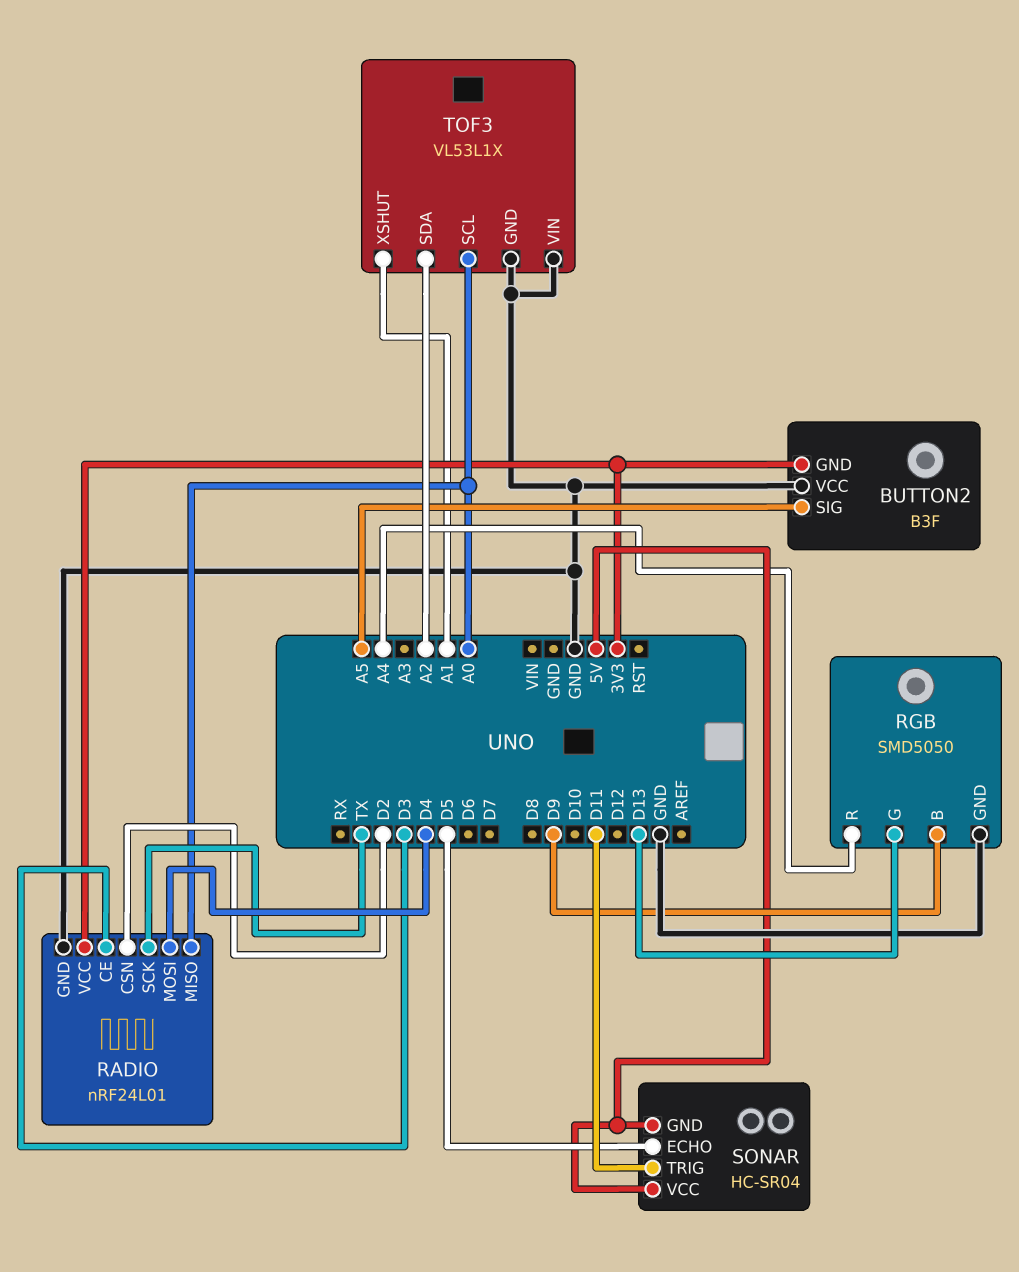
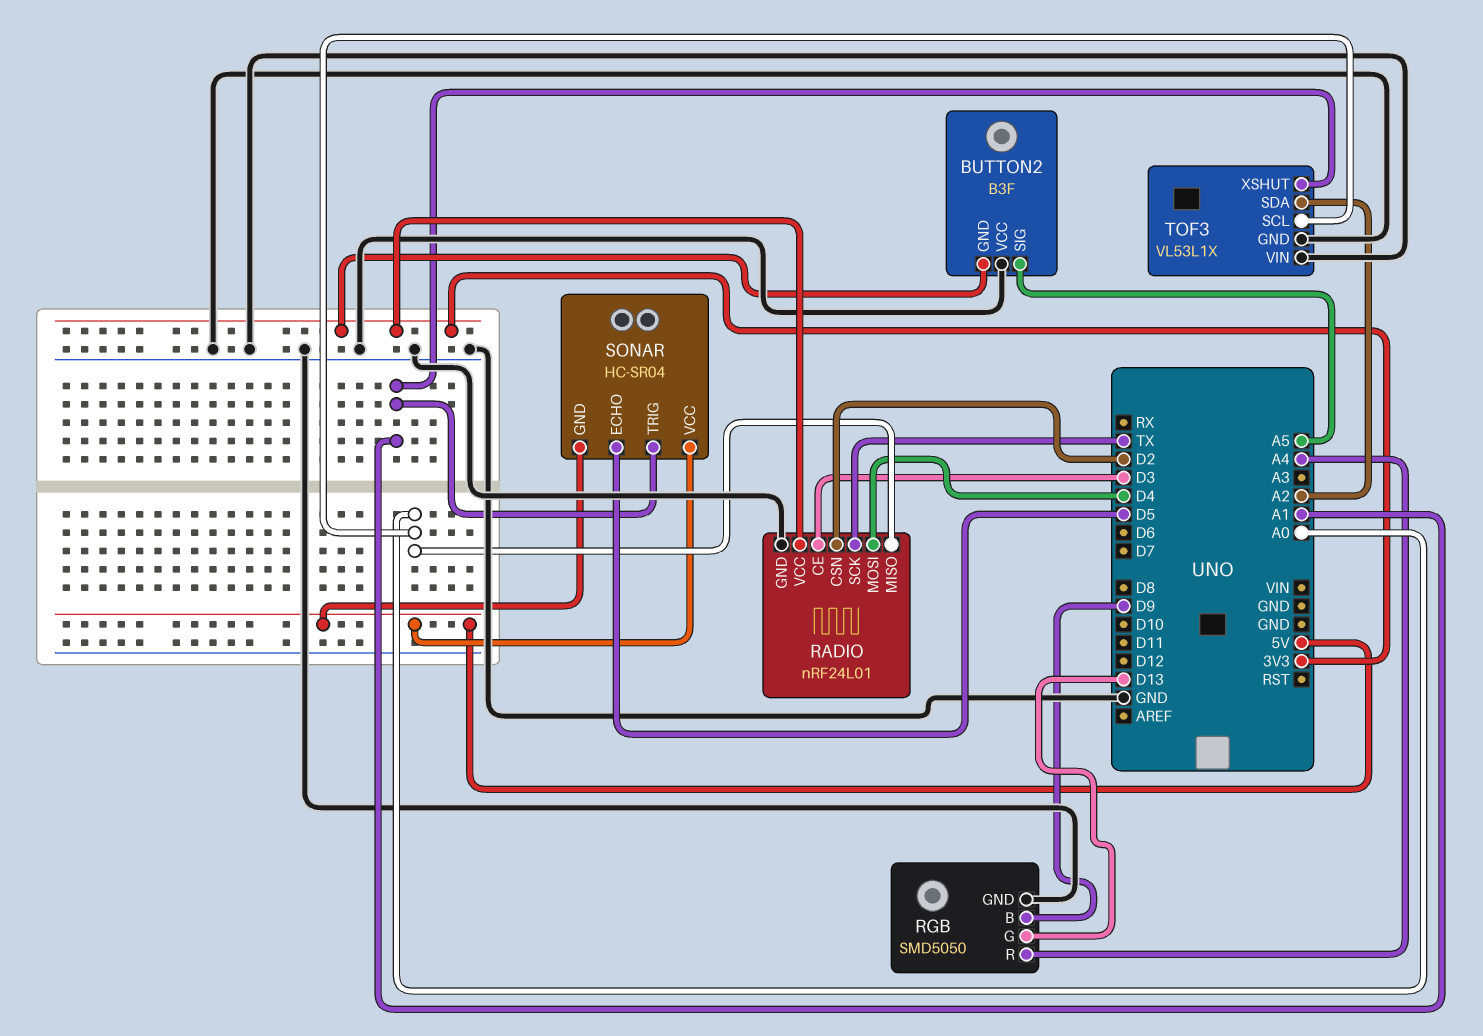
SONAR pin TRIG: D11 -> A1

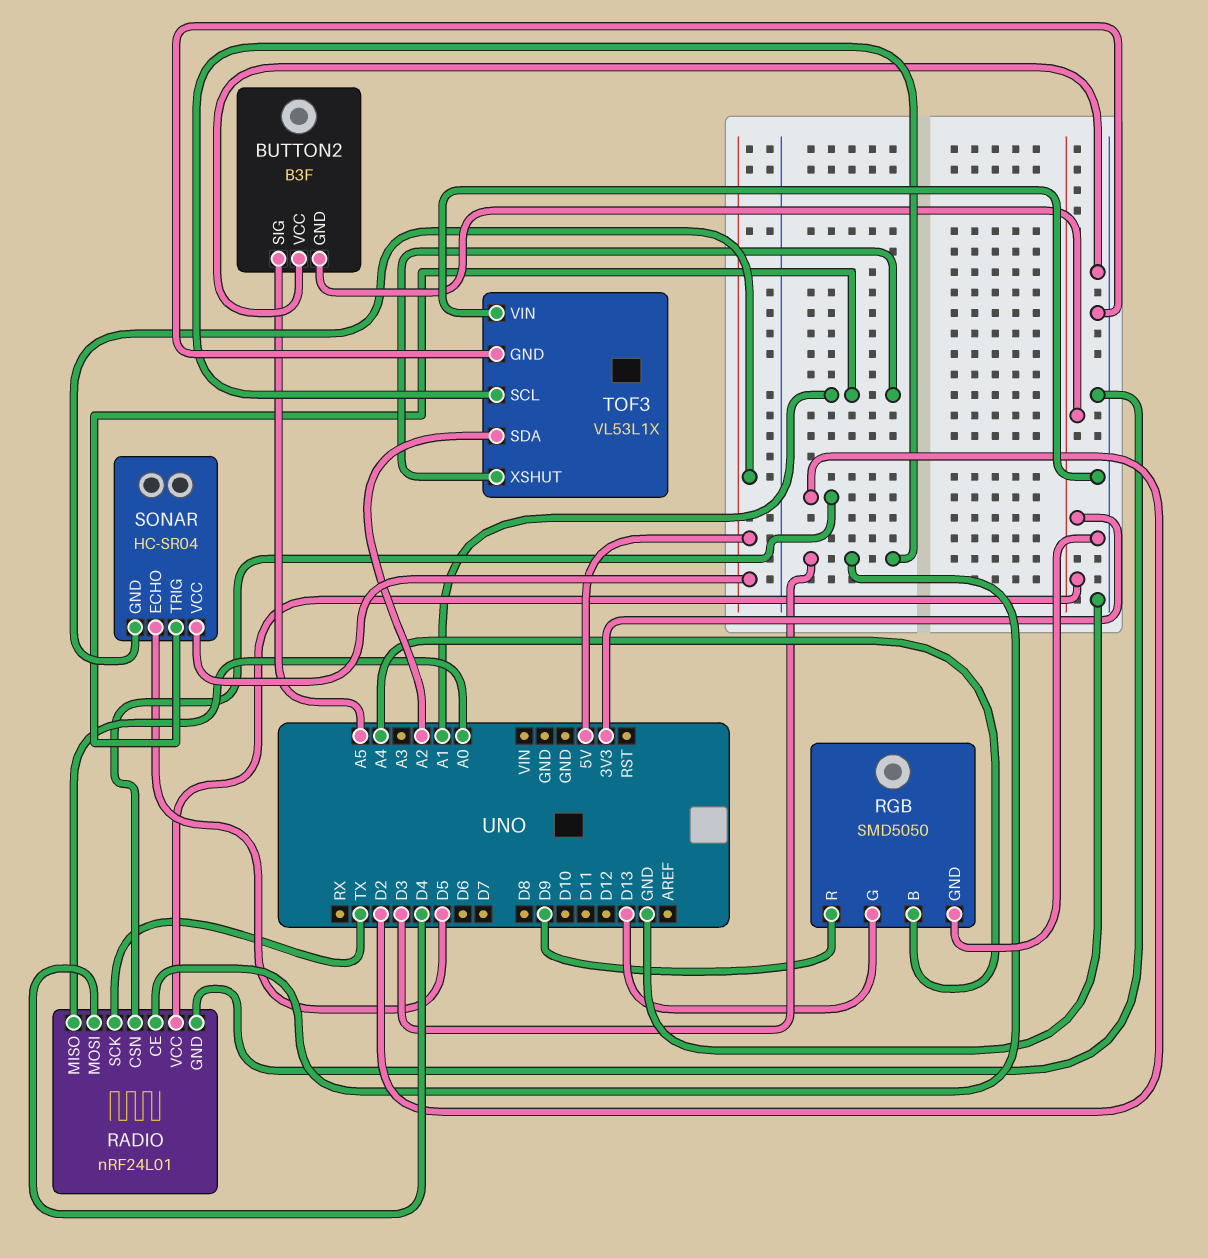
RGB pin B: D9 -> A4
RGB pin R: A4 -> D9
TOF3 pin SCL: A0 -> D3

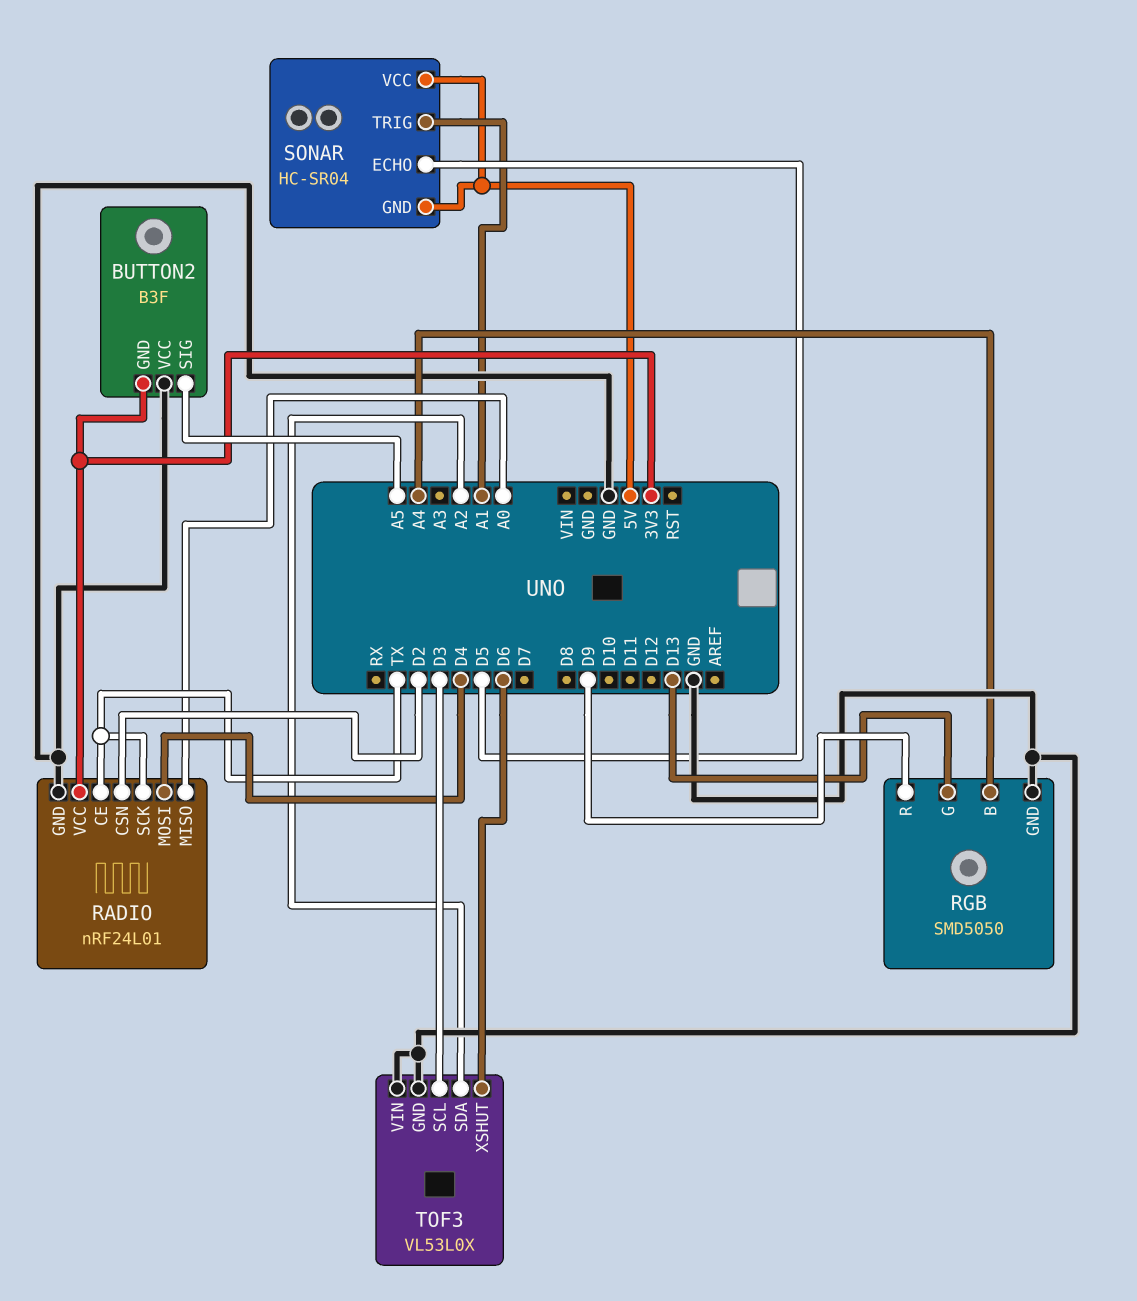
RADIO pin CE: D3 -> TX
TOF3: VL53L1X -> VL53L0X
TOF3 pin XSHUT: A1 -> D6

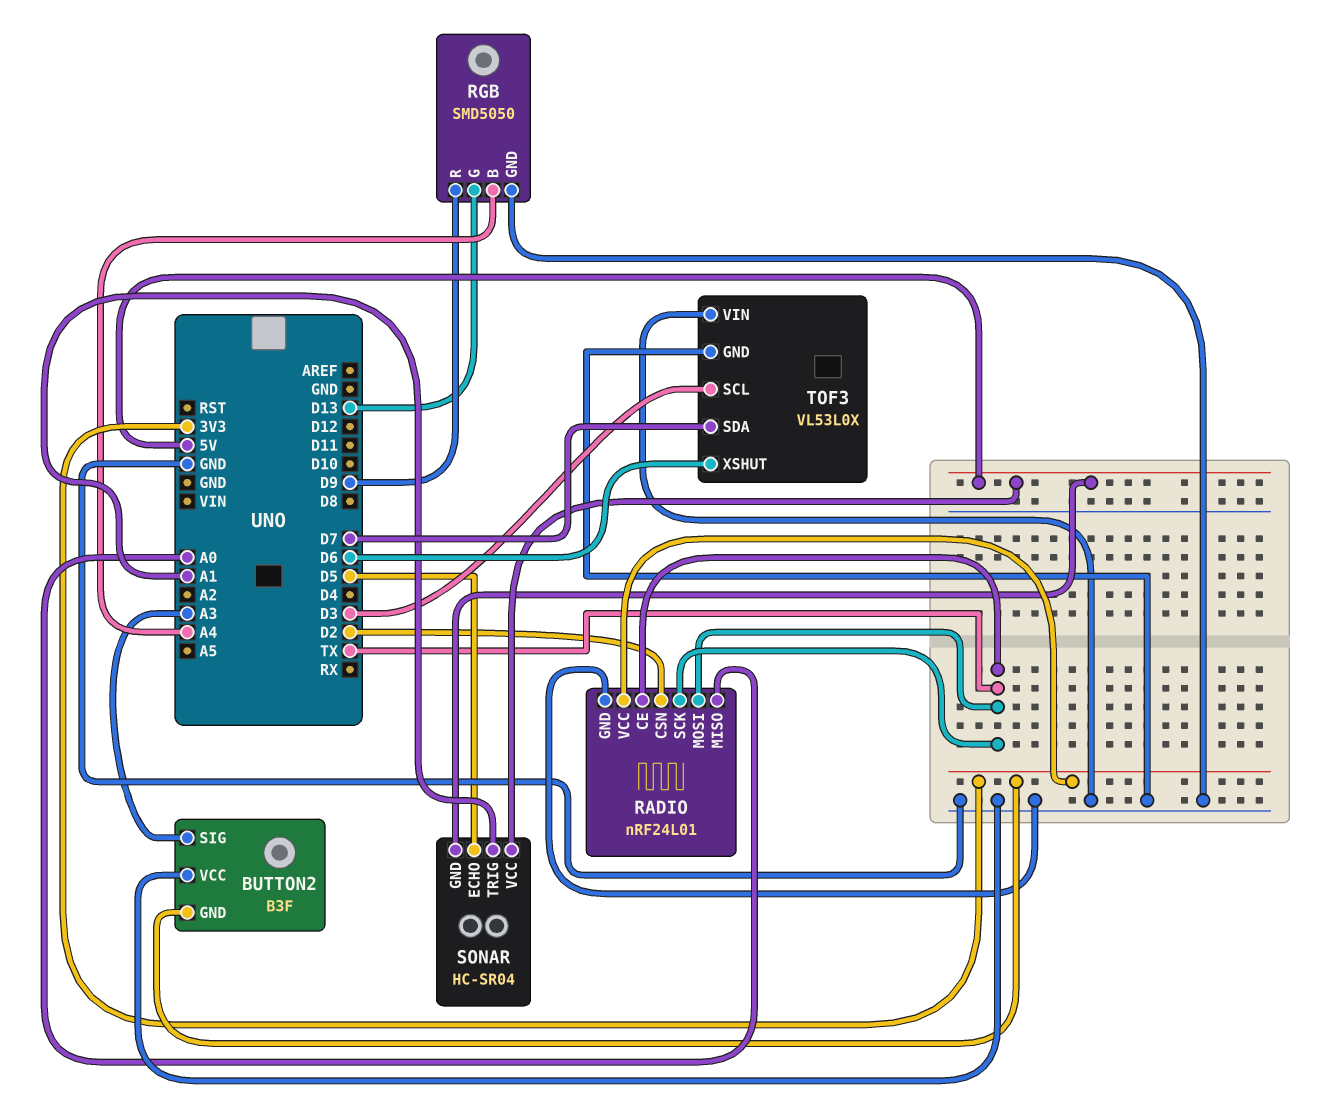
BUTTON2 pin SIG: A5 -> A3
RADIO pin MOSI: D4 -> TX
TOF3 pin SDA: A2 -> D7

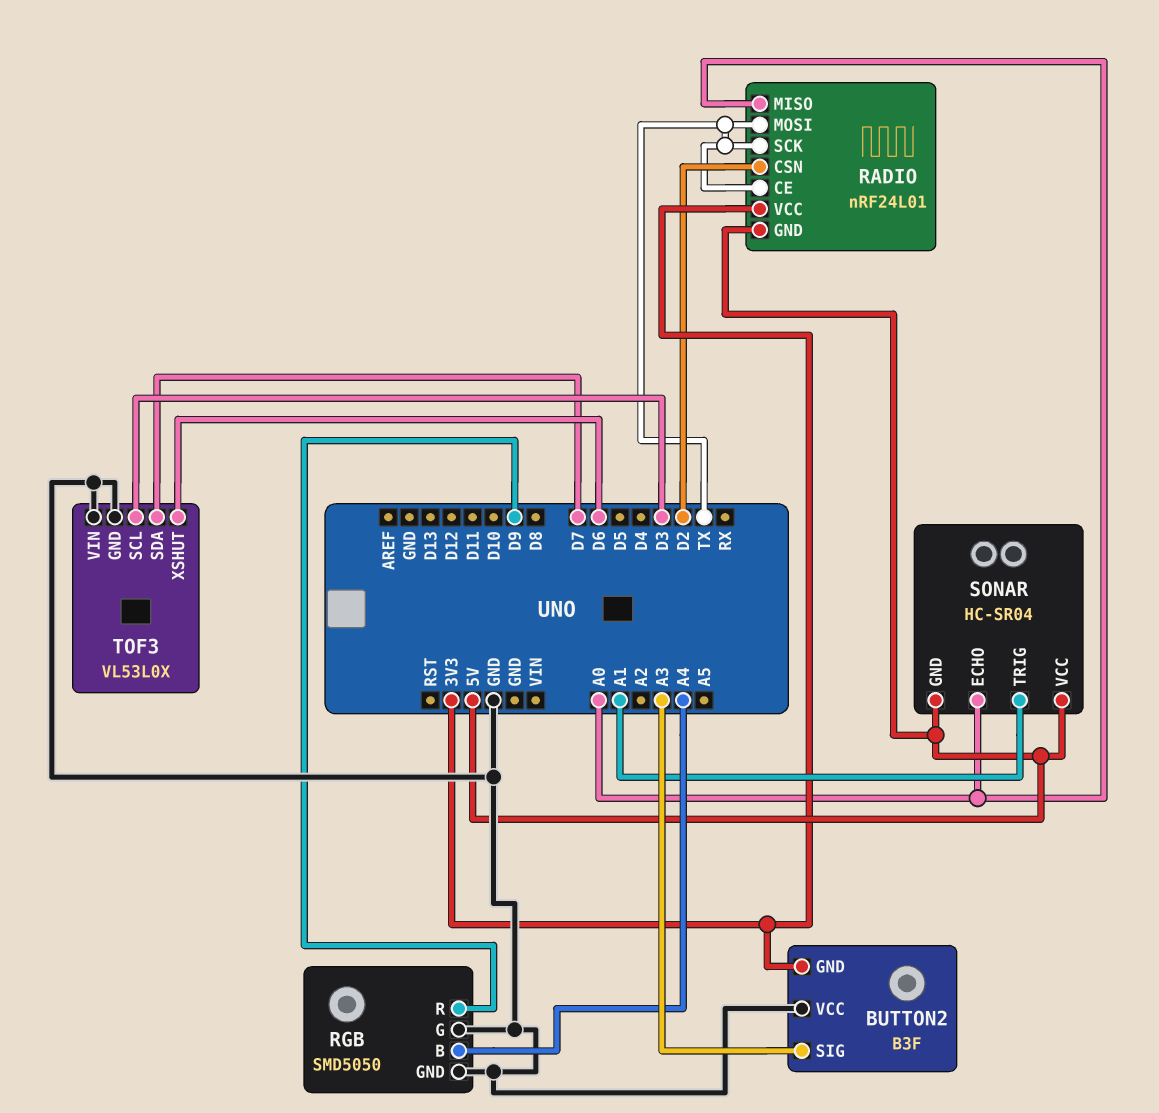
RADIO pin GND: GND -> 5V
RGB pin G: D13 -> GND
SONAR pin ECHO: D5 -> A0

